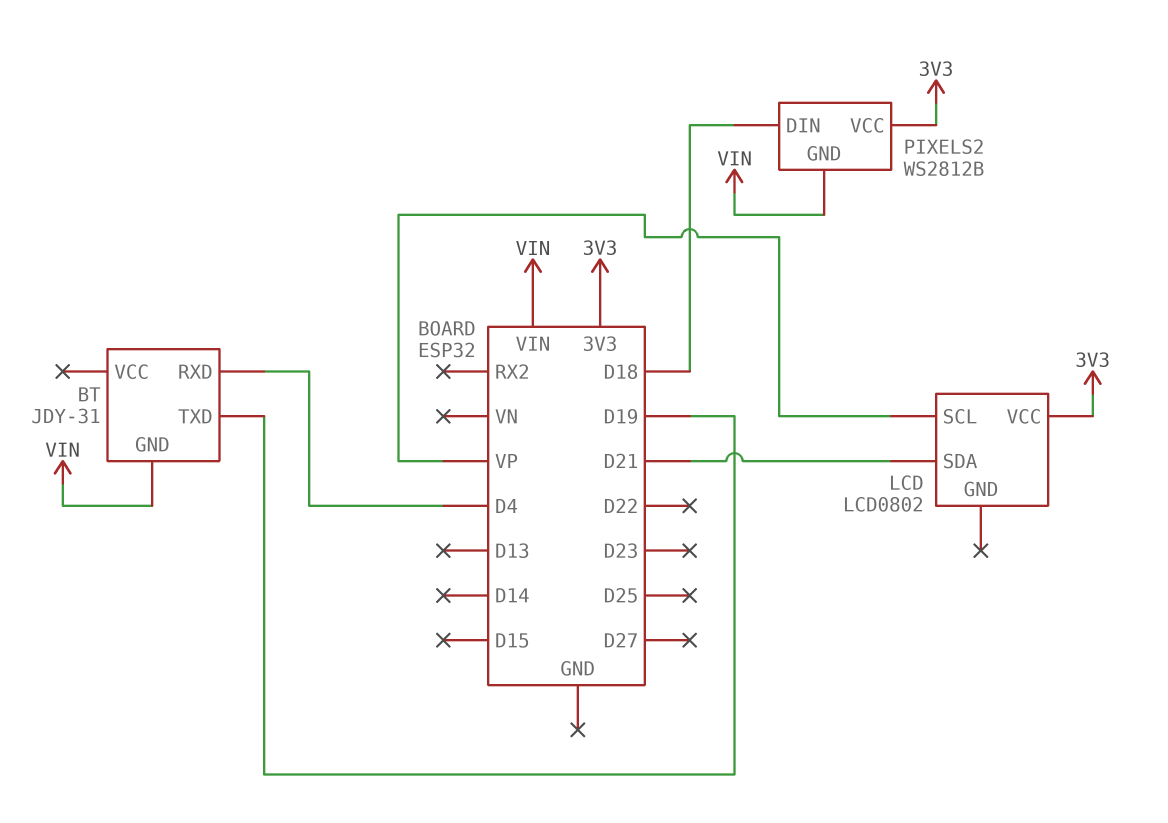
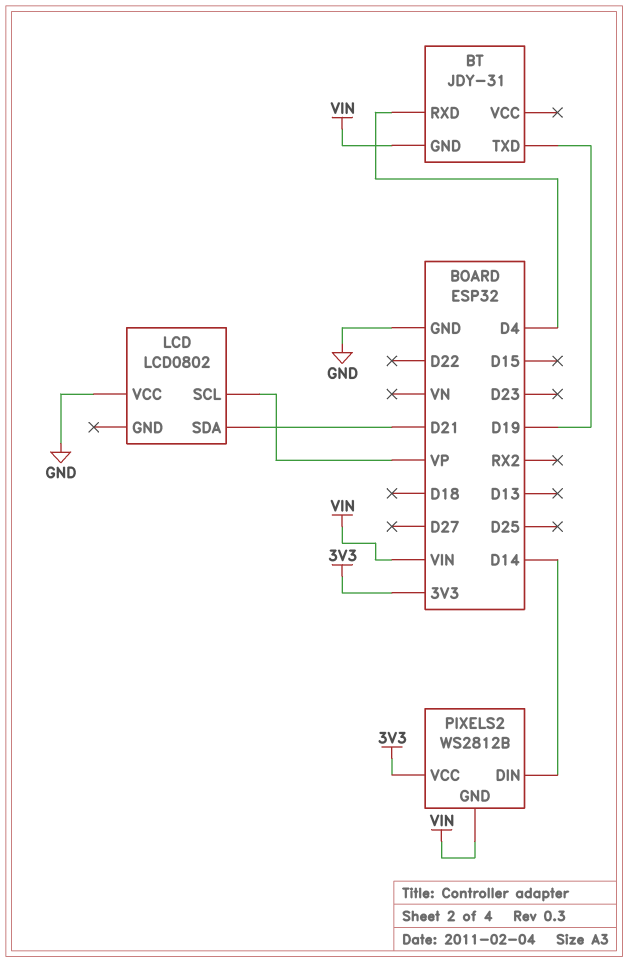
LCD pin VCC: 3V3 -> GND
PIXELS2 pin DIN: D18 -> D14

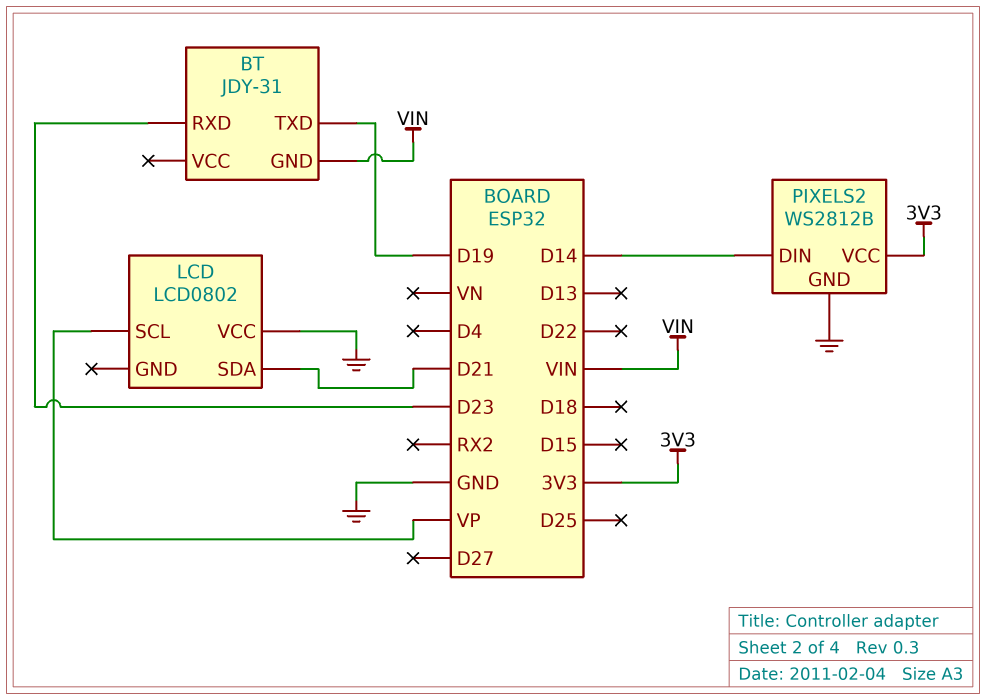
BT pin RXD: D4 -> D23
PIXELS2 pin GND: VIN -> GND

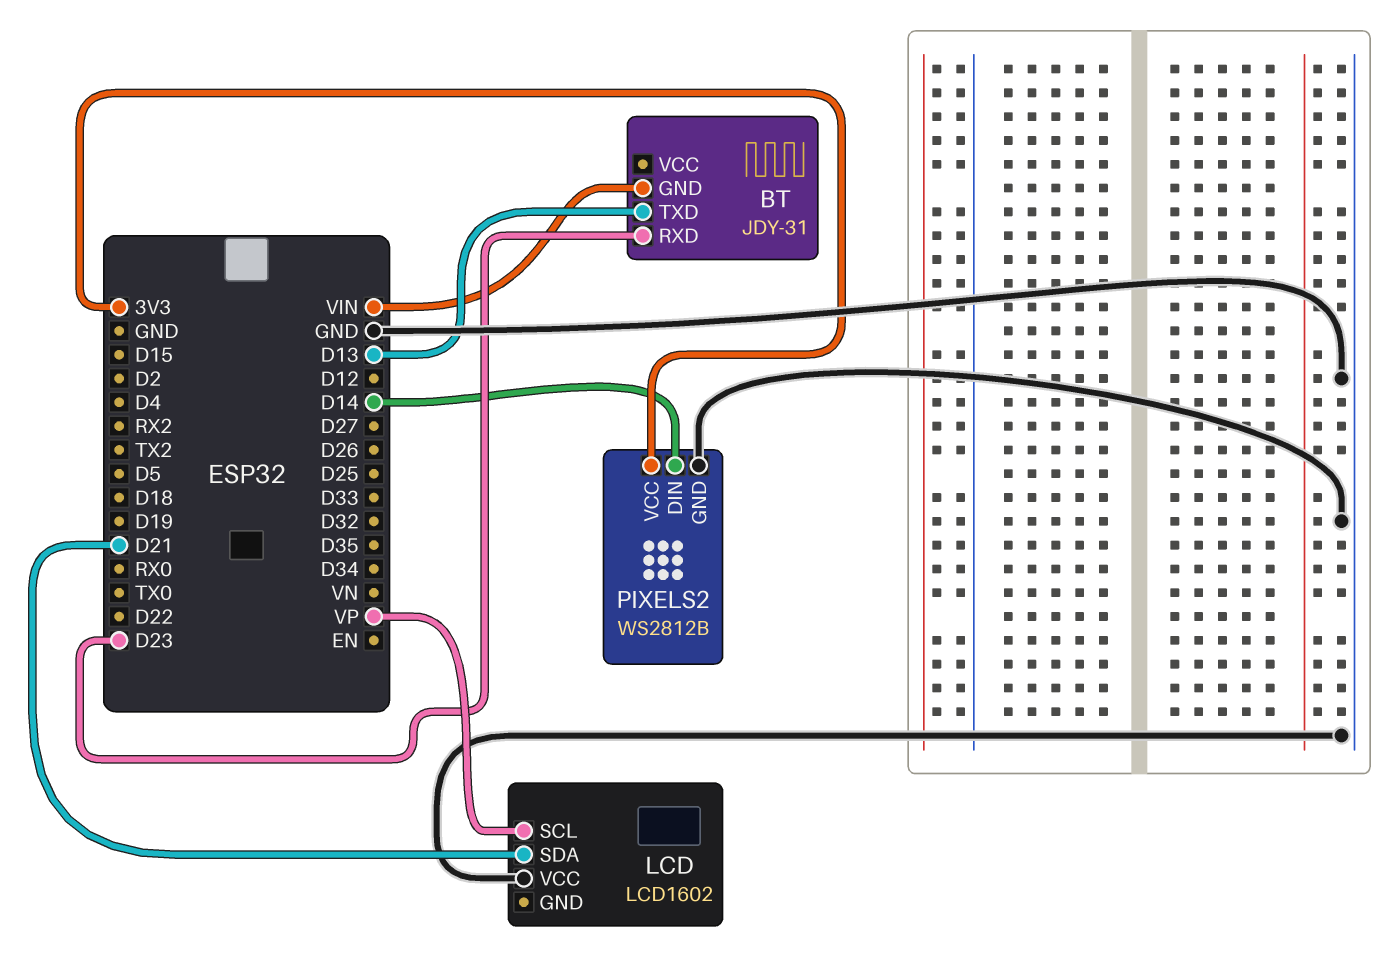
BT pin TXD: D19 -> D13
LCD: LCD0802 -> LCD1602

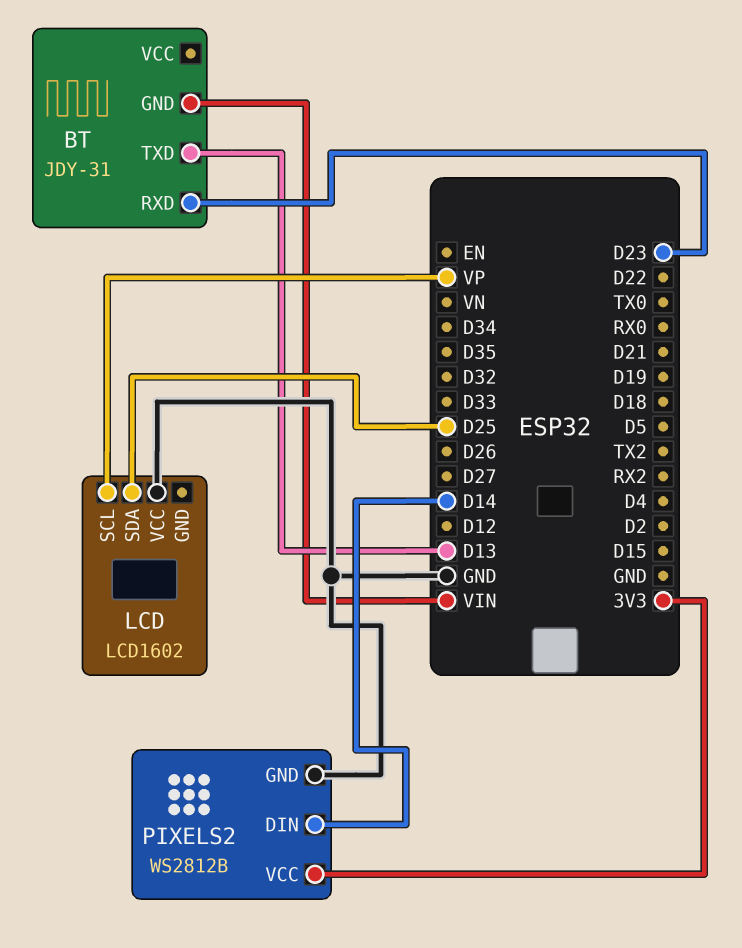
LCD pin SDA: D21 -> D25

